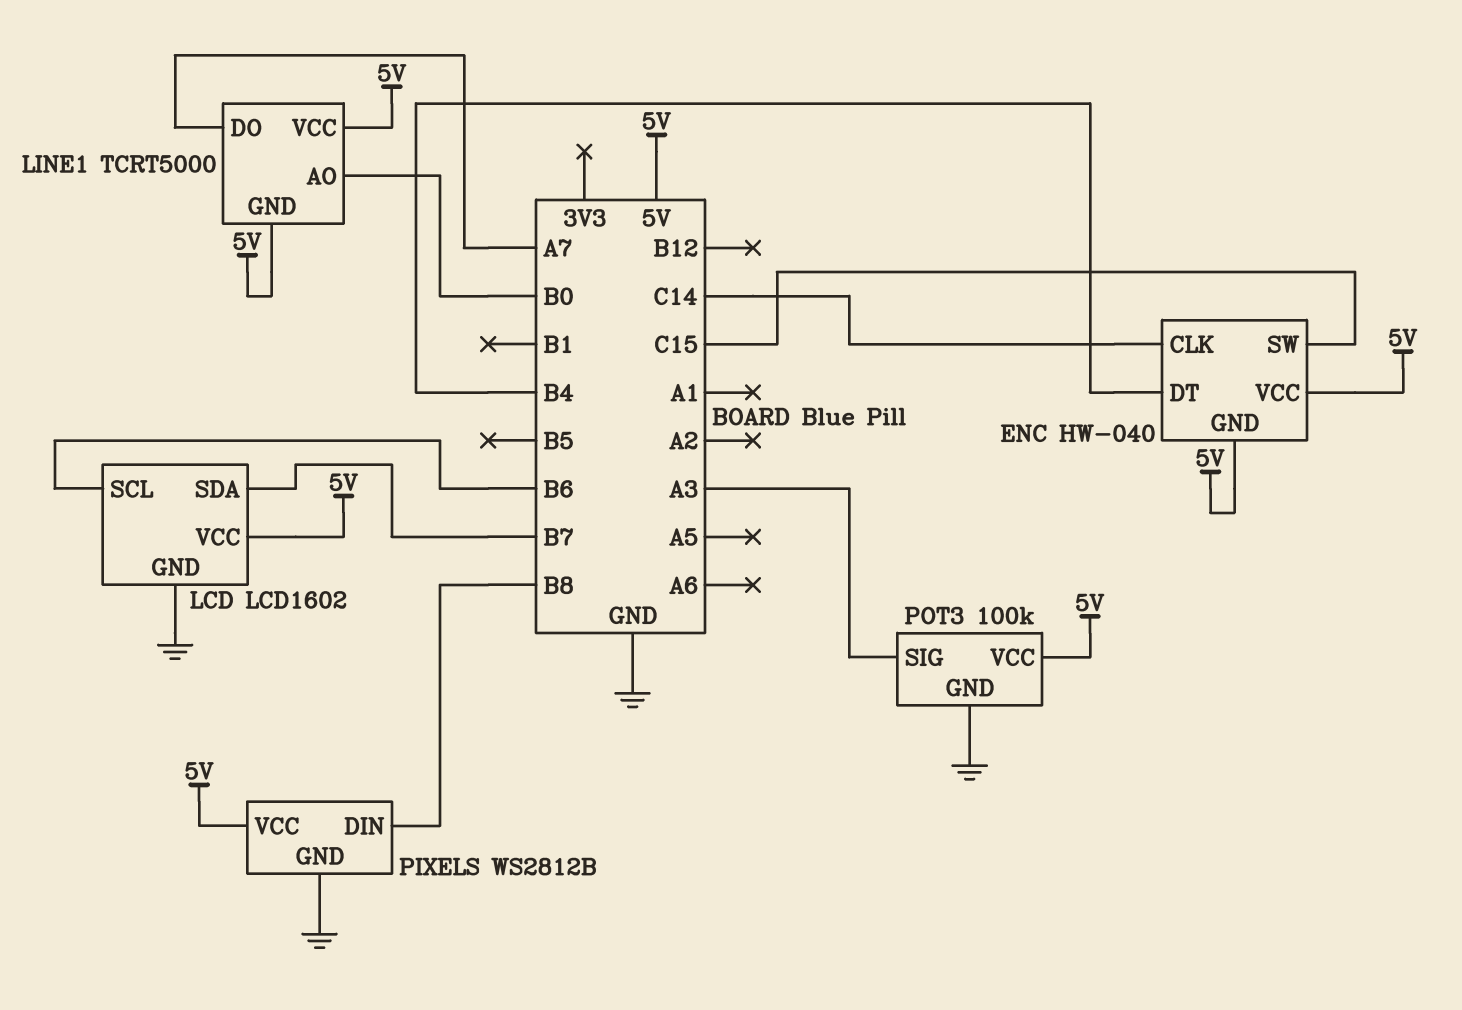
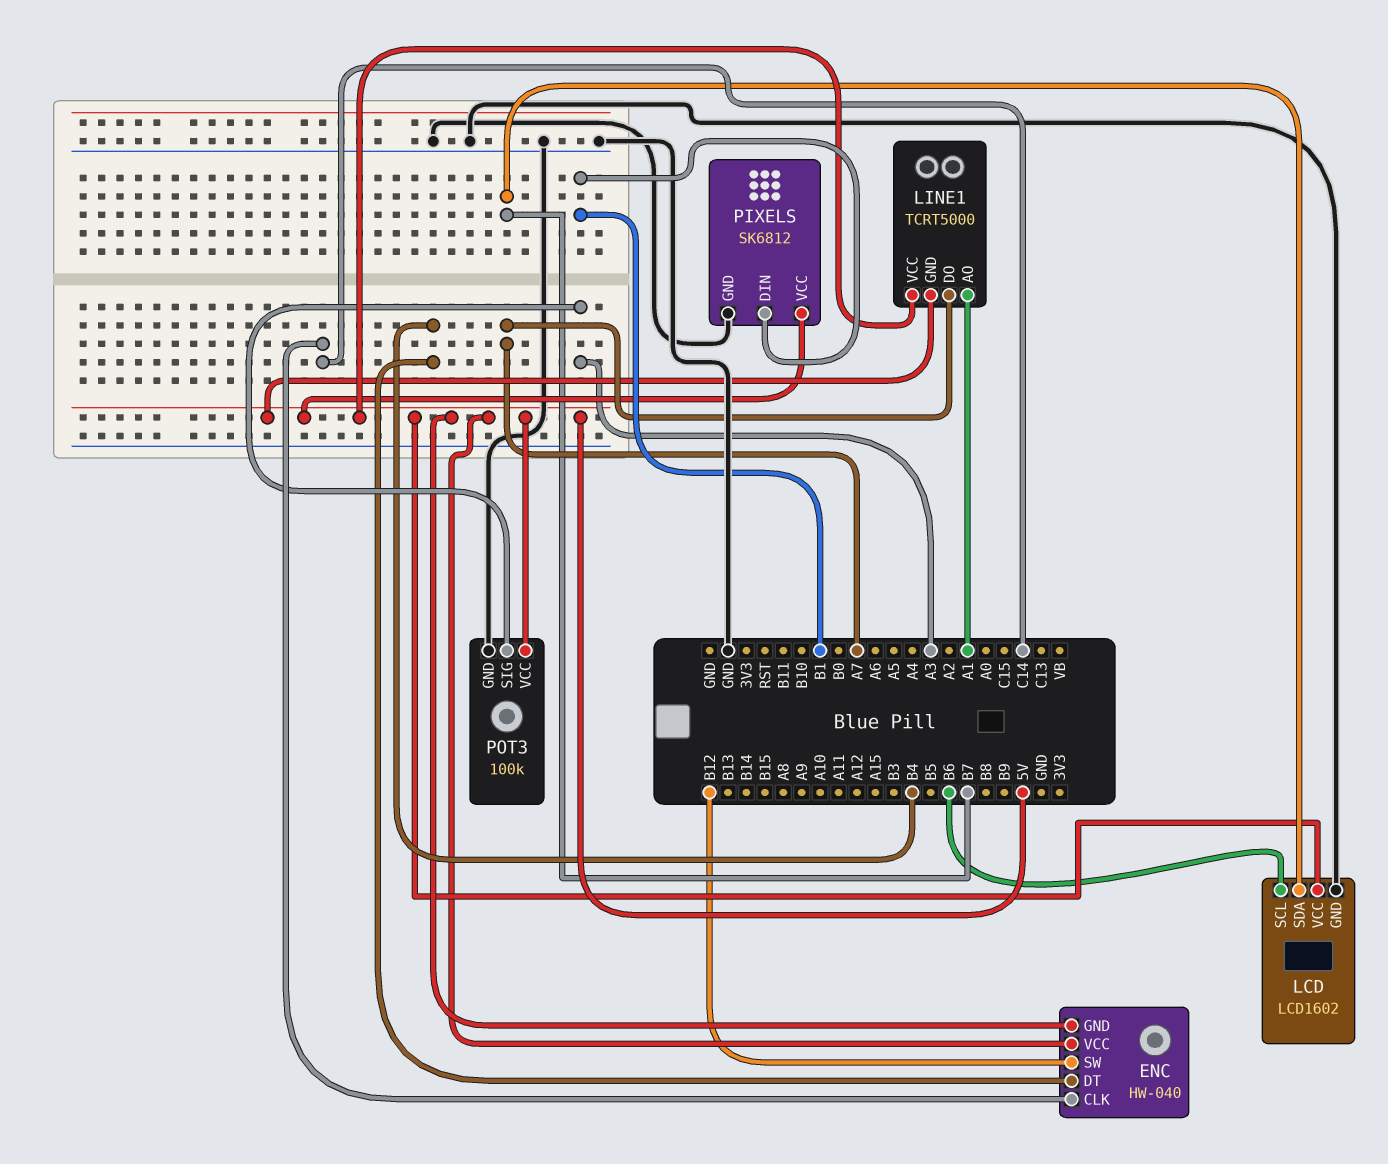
ENC pin SW: C15 -> B12
LINE1 pin AO: B0 -> A1
PIXELS: WS2812B -> SK6812
PIXELS pin DIN: B8 -> B1

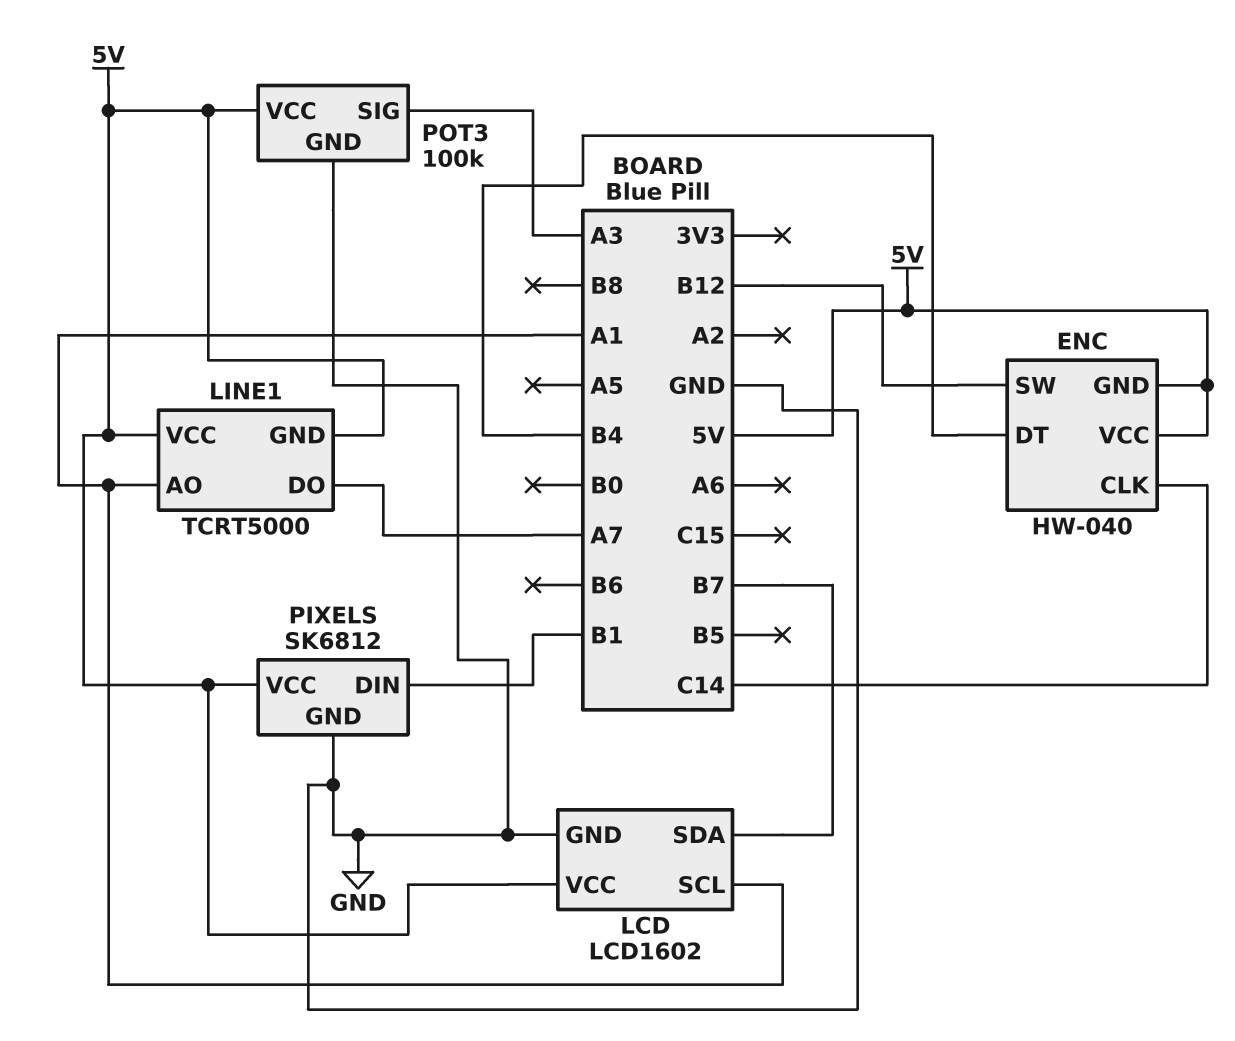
LCD pin SCL: B6 -> A1

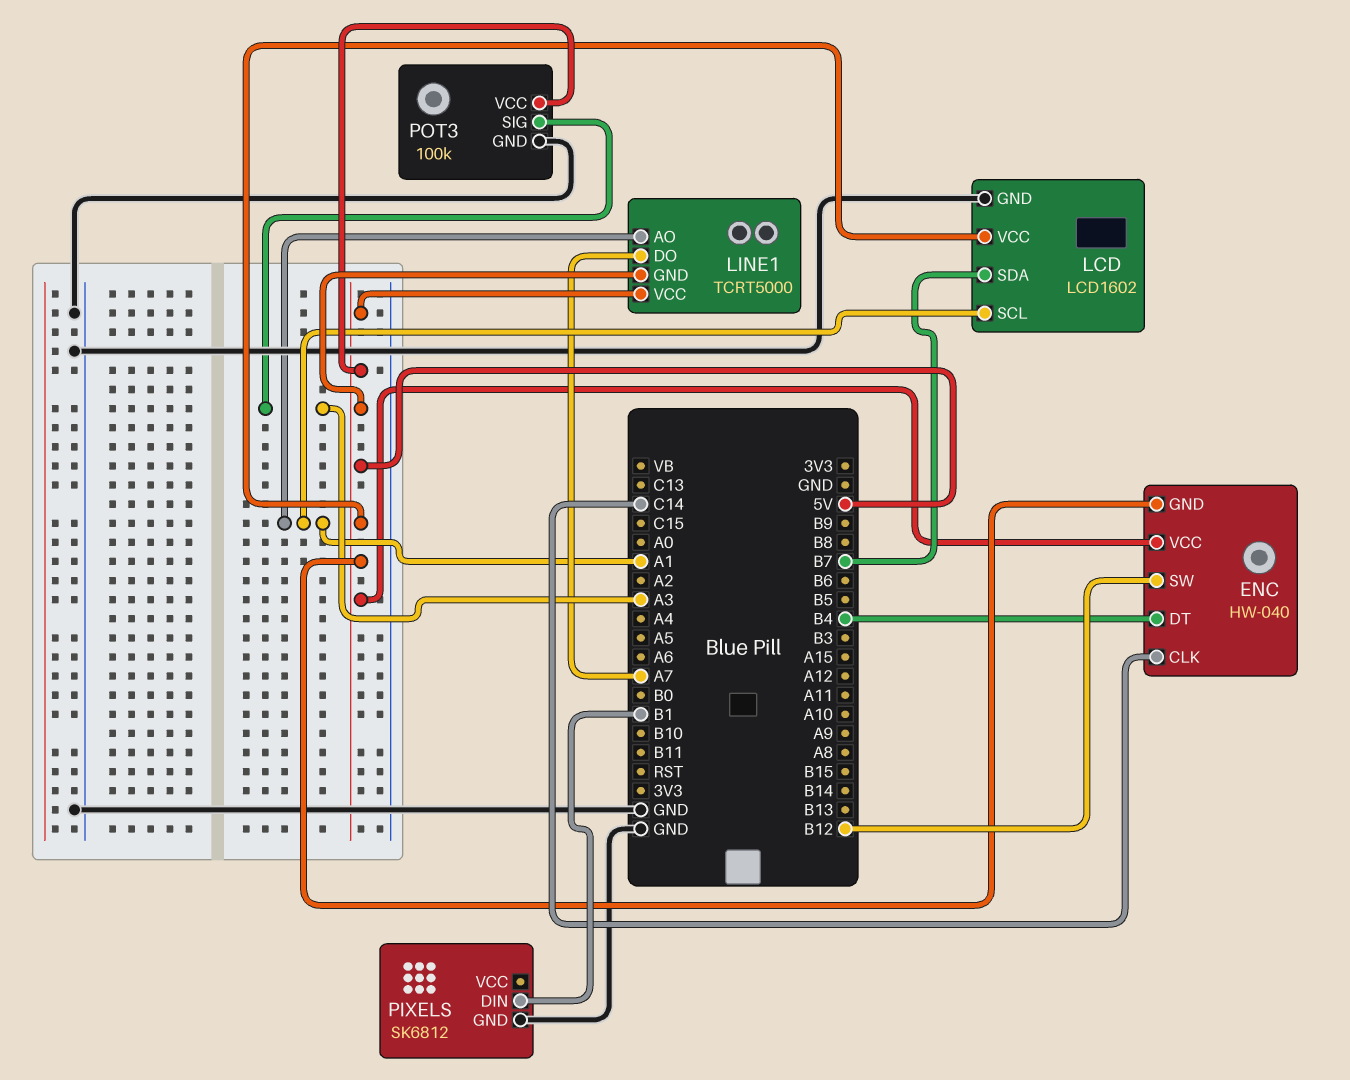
PIXELS pin VCC: 5V -> none

